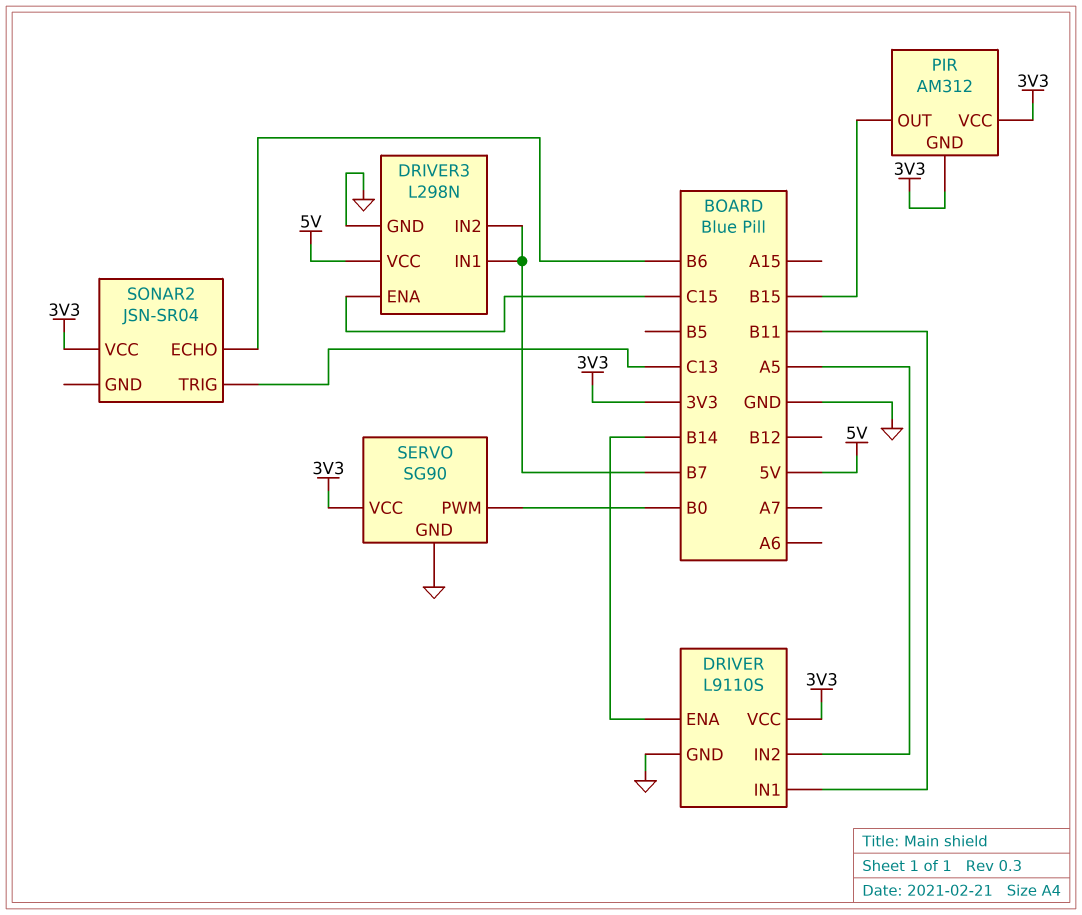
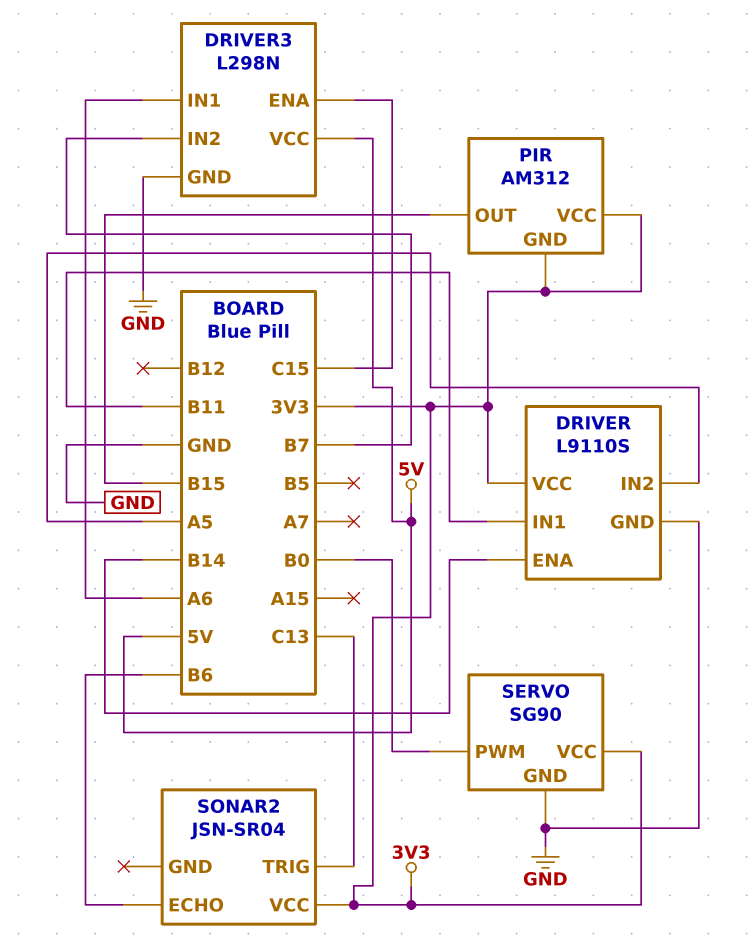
DRIVER3 pin IN1: B7 -> A6

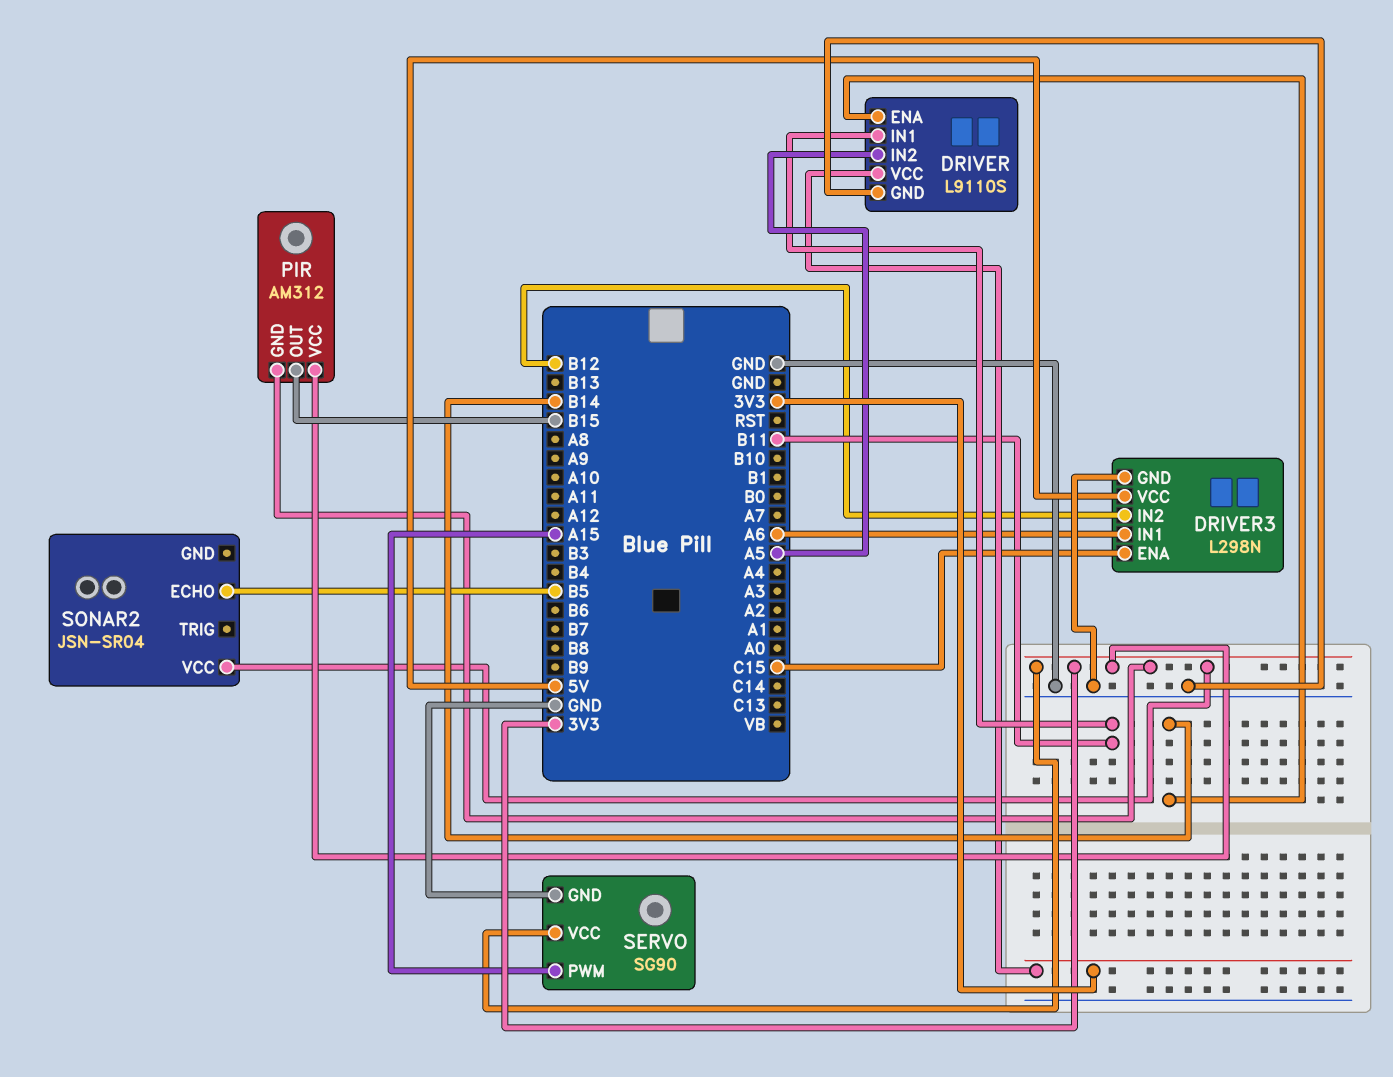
DRIVER3 pin IN2: B7 -> B12
SERVO pin PWM: B0 -> A15
SONAR2 pin ECHO: B6 -> B5
SONAR2 pin TRIG: C13 -> none

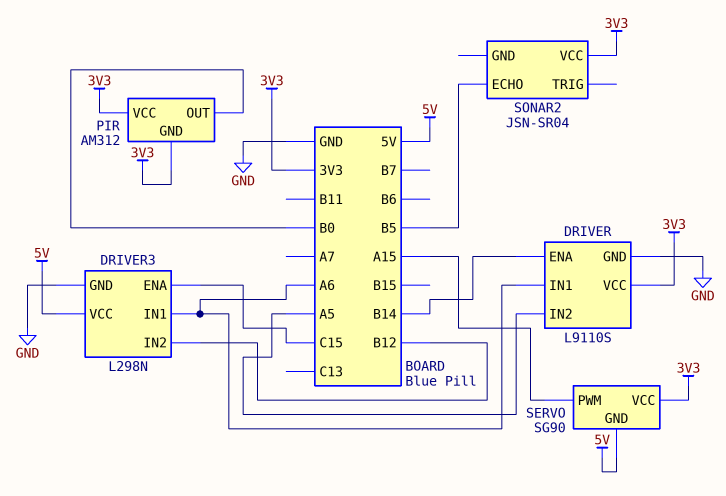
DRIVER pin IN1: B11 -> A6
PIR pin OUT: B15 -> B0
SERVO pin GND: GND -> 5V

